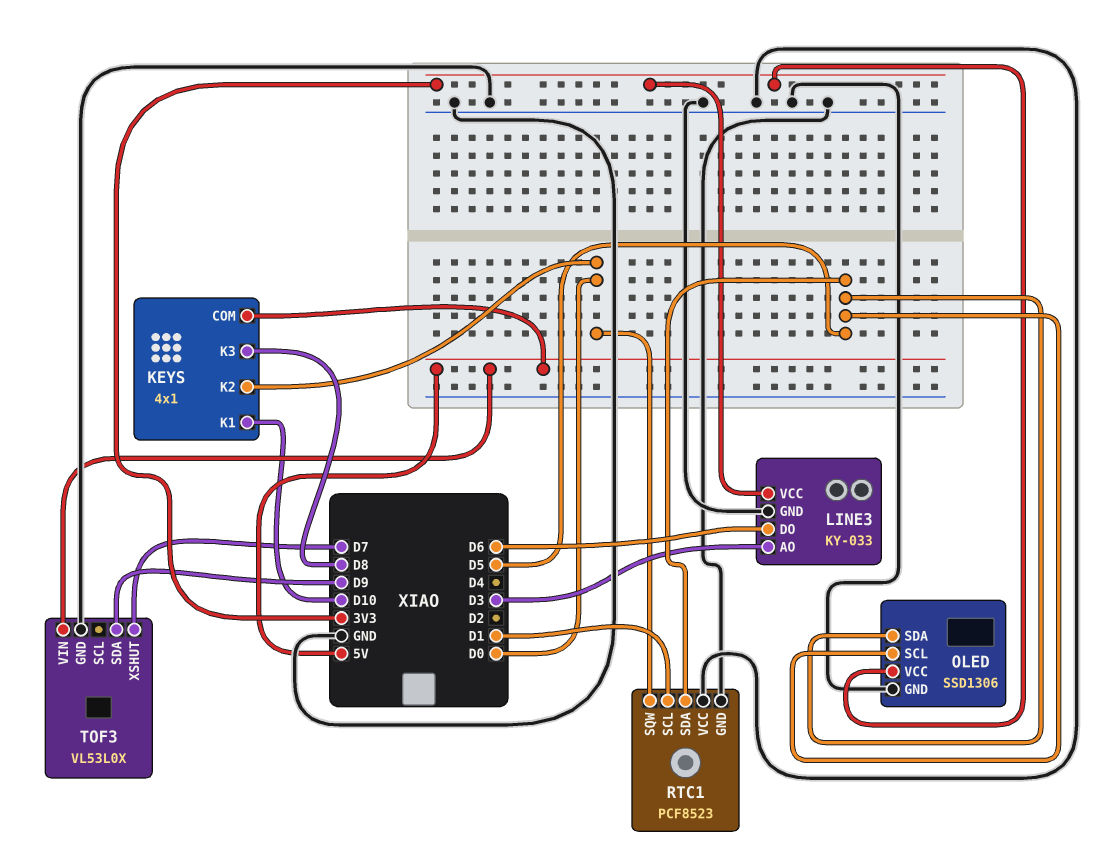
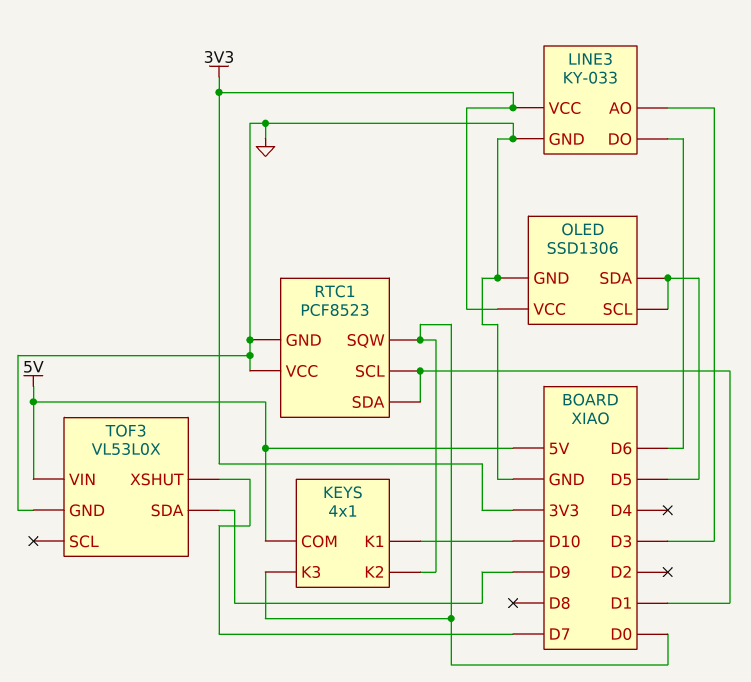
KEYS pin K3: D8 -> D0
RTC1 pin SDA: D5 -> D1

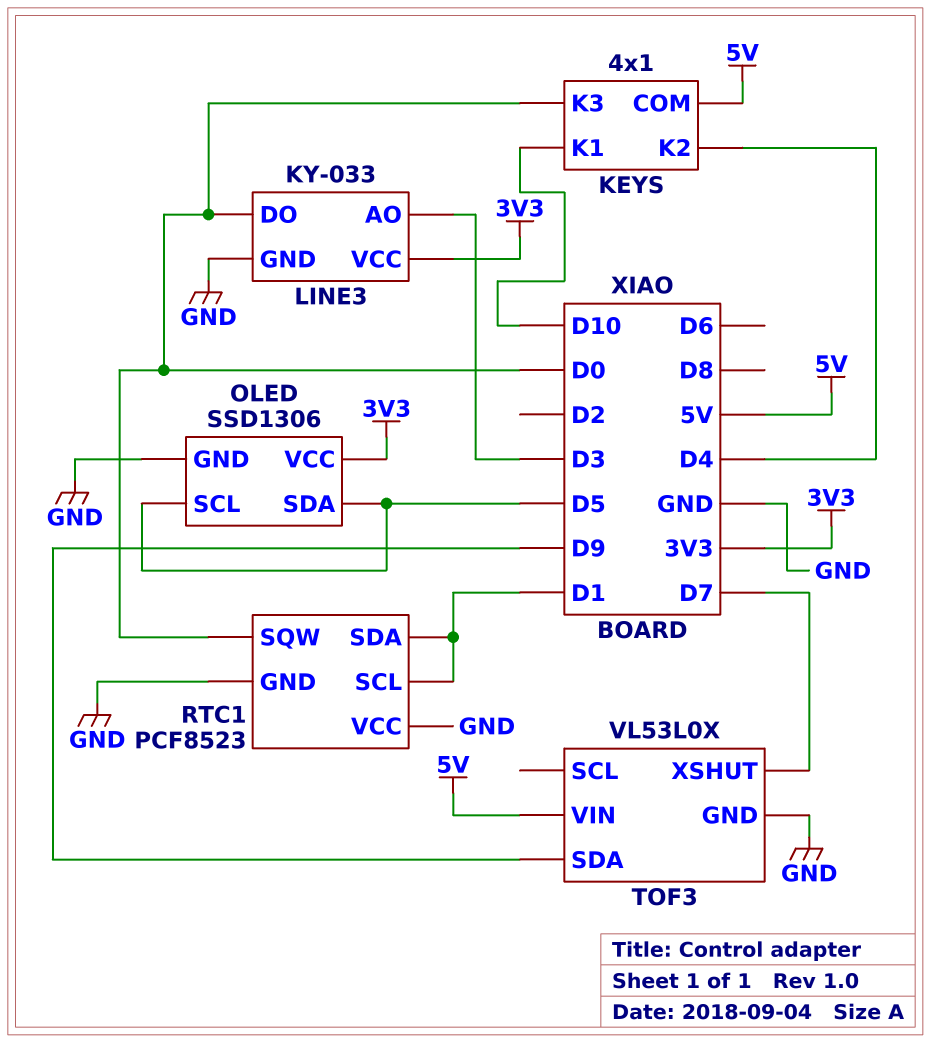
KEYS pin K2: D0 -> D4
LINE3 pin DO: D6 -> D0

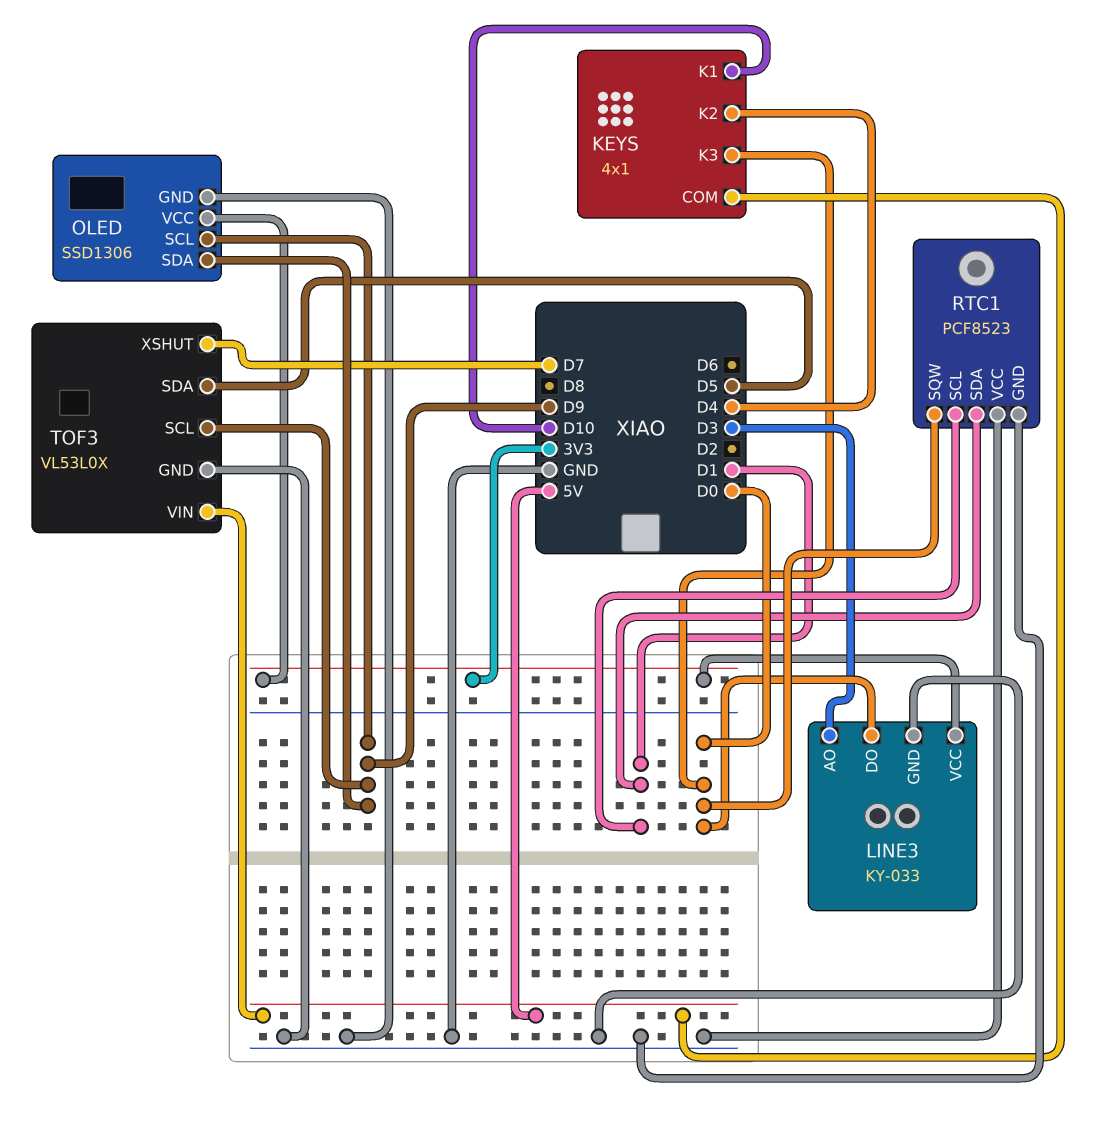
OLED pin SCL: D5 -> D9
OLED pin SDA: D5 -> D9
TOF3 pin SCL: none -> D9
TOF3 pin SDA: D9 -> D5

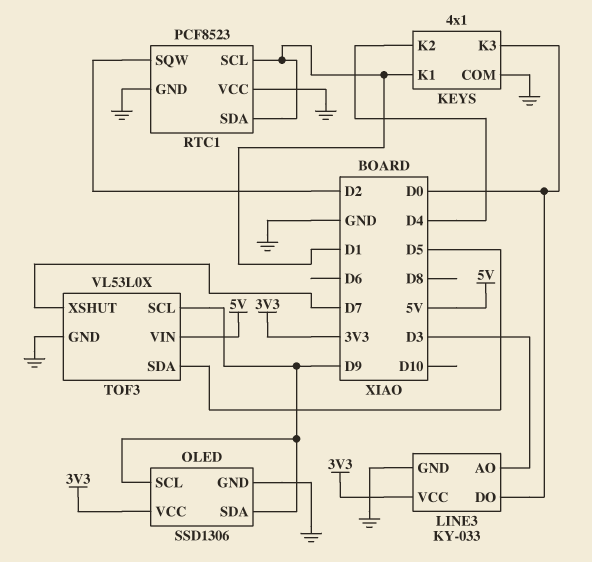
KEYS pin COM: 5V -> GND
KEYS pin K1: D10 -> D1
RTC1 pin SQW: D0 -> D2

